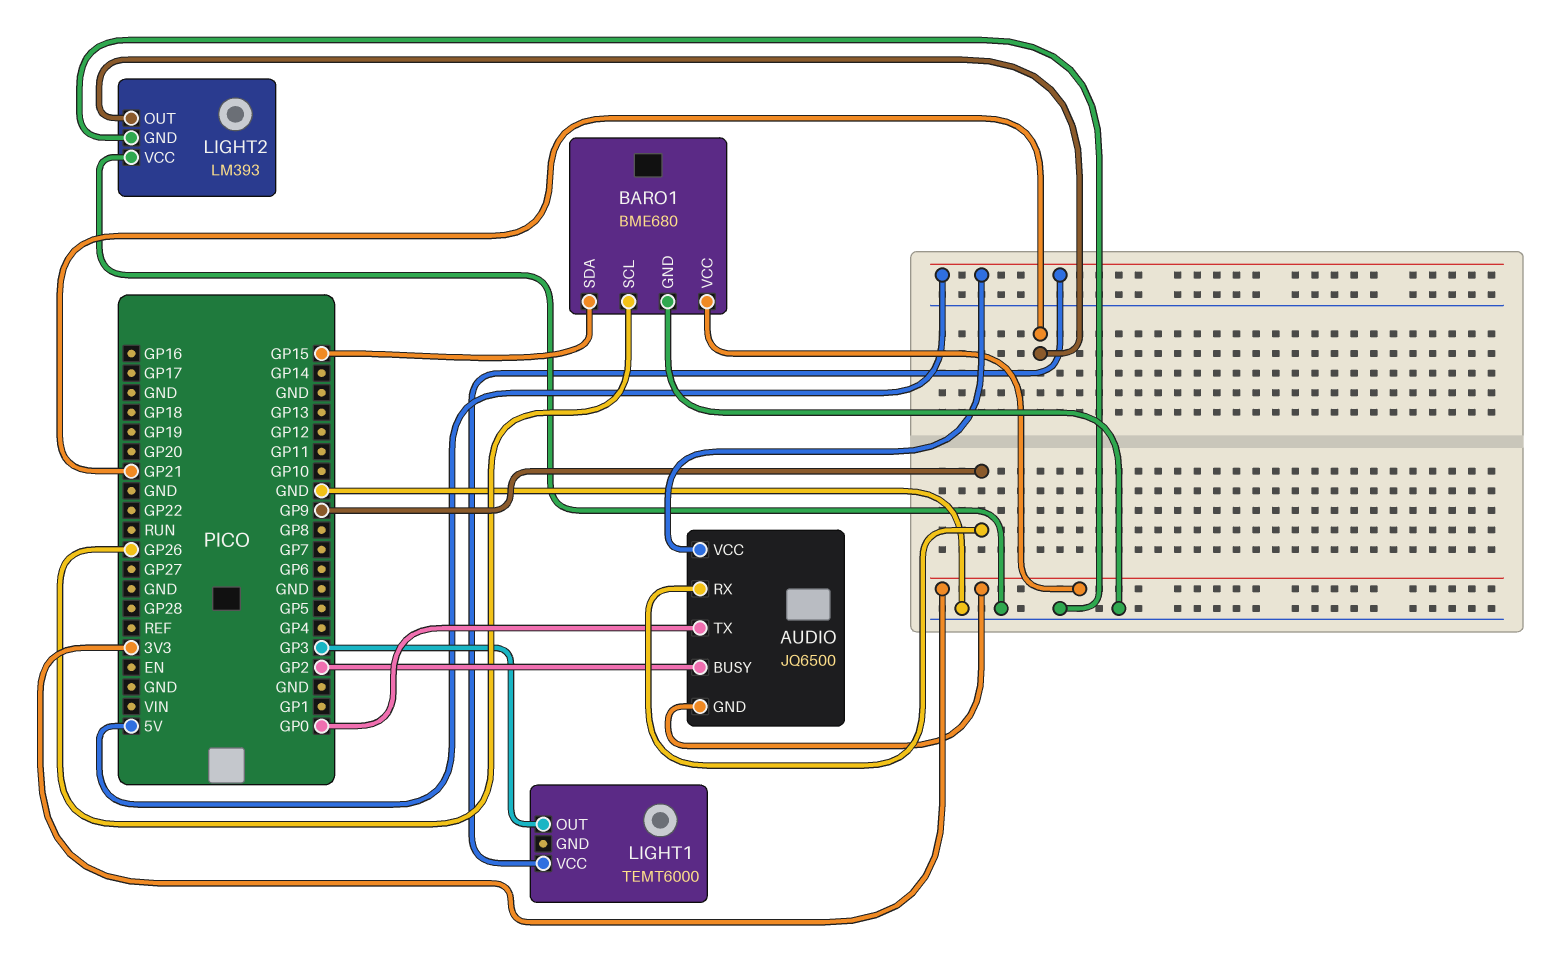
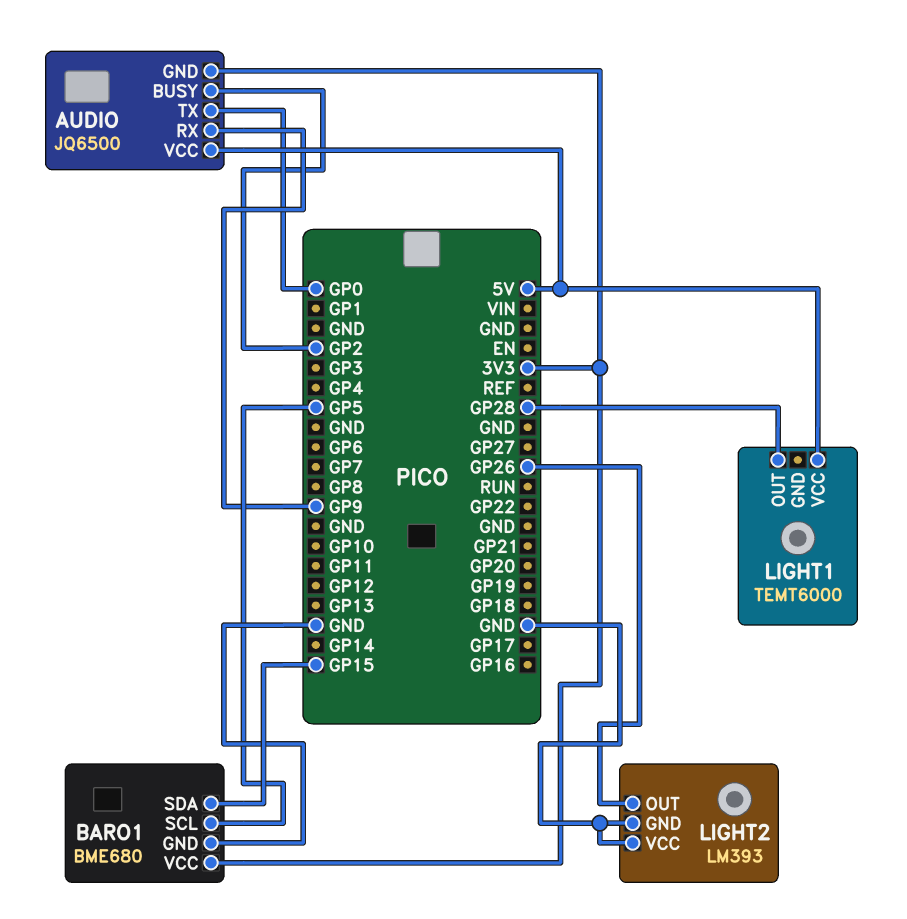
BARO1 pin SCL: GP26 -> GP5
LIGHT1 pin OUT: GP3 -> GP28
LIGHT2 pin OUT: GP21 -> GP26

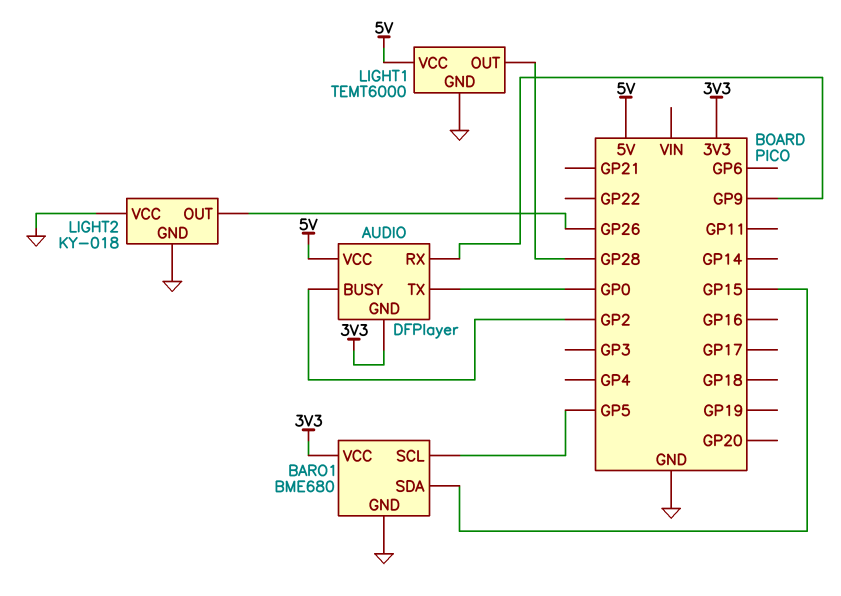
AUDIO: JQ6500 -> DFPlayer
LIGHT1 pin GND: none -> GND
LIGHT2: LM393 -> KY-018

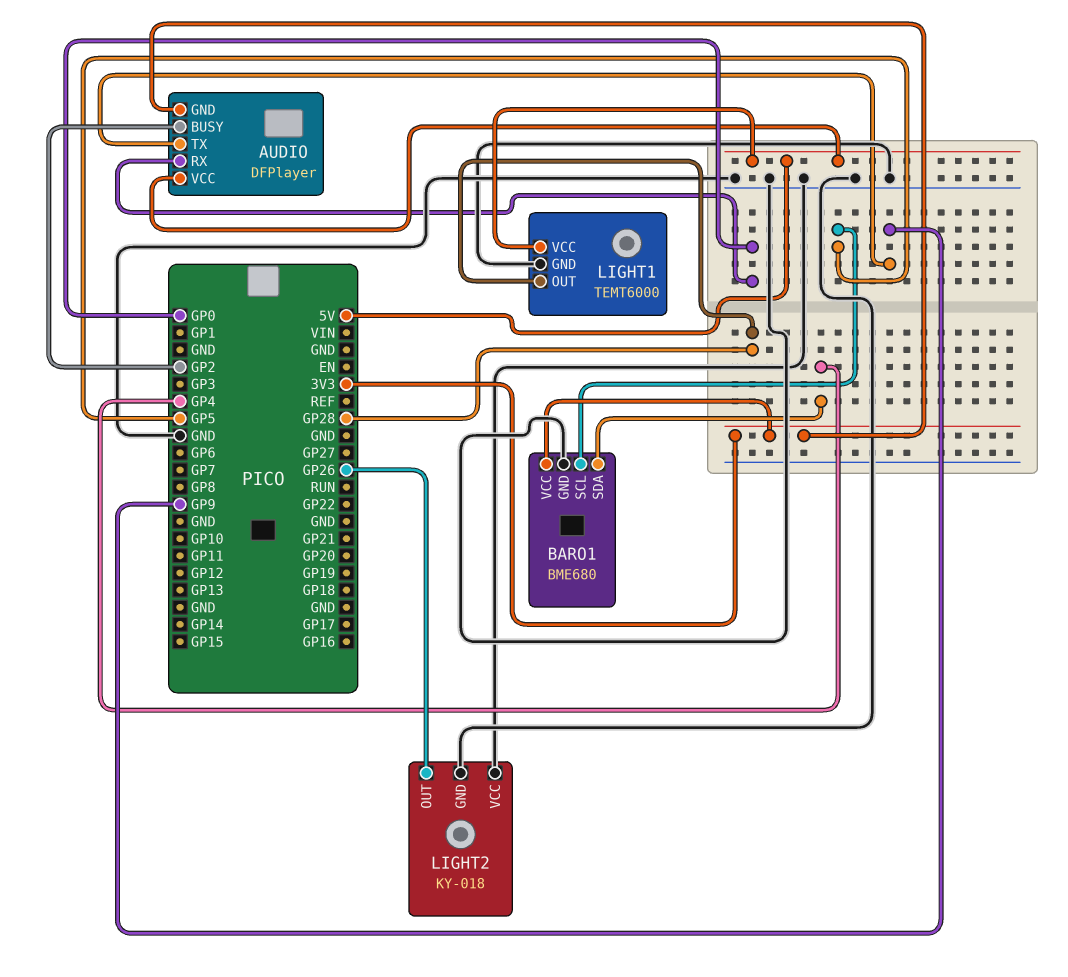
AUDIO pin RX: GP9 -> GP0
AUDIO pin TX: GP0 -> GP9
BARO1 pin SDA: GP15 -> GP4

